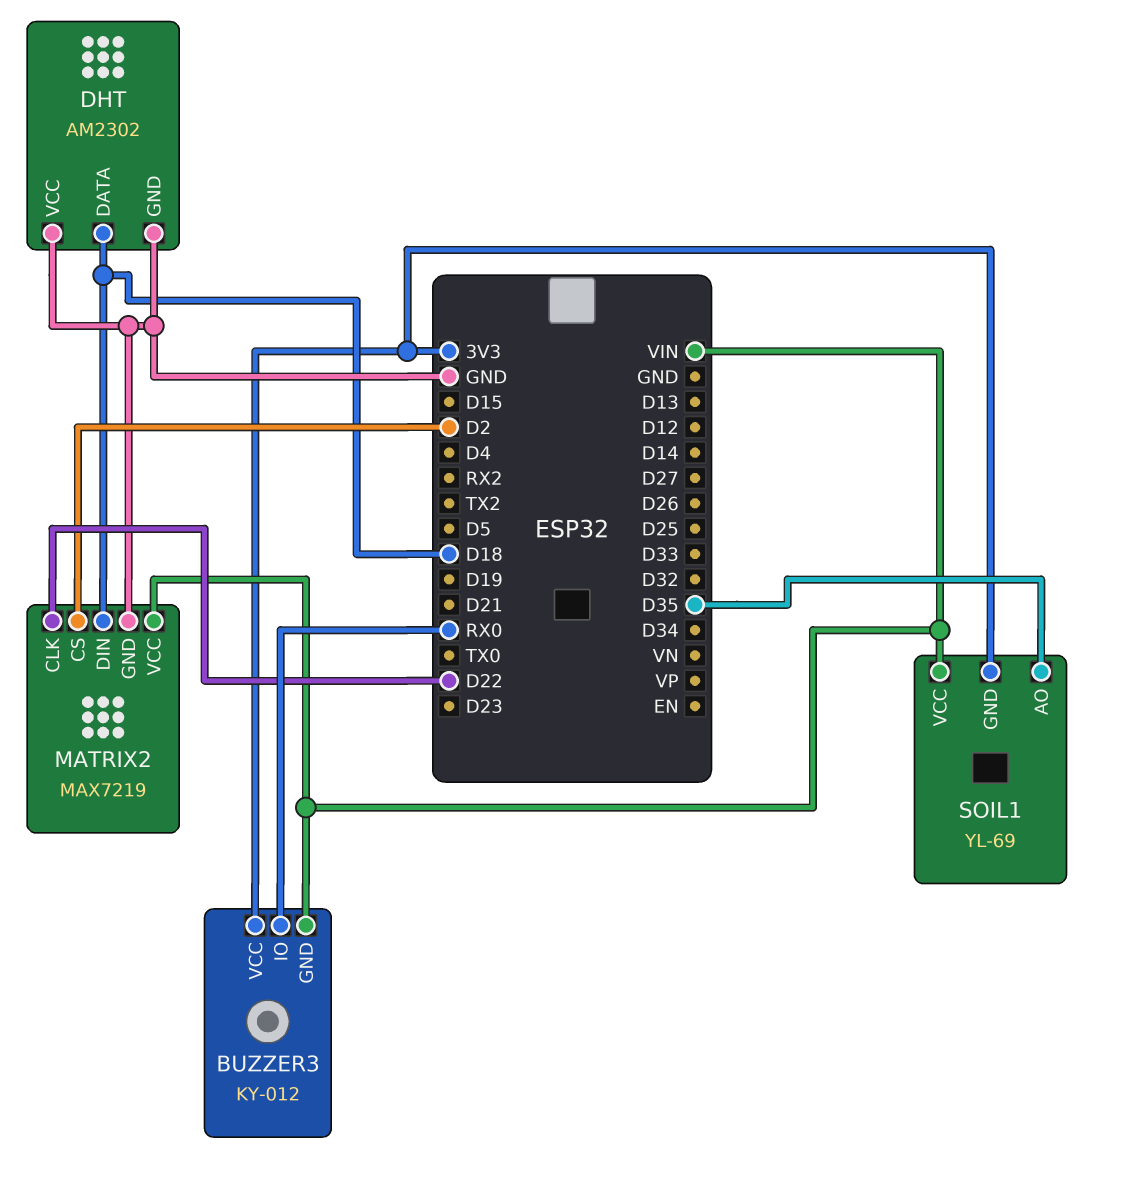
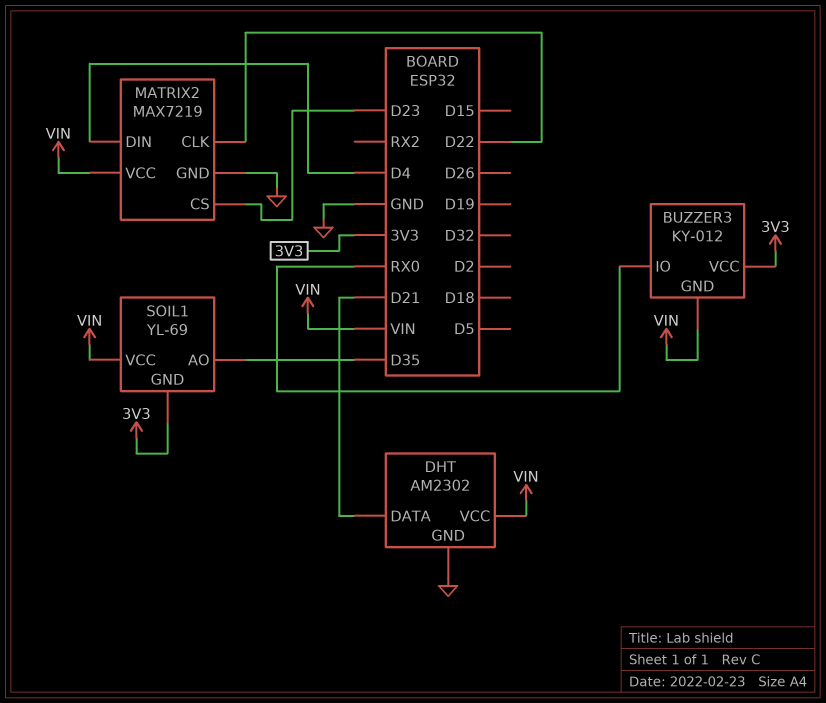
DHT pin DATA: D18 -> D21
DHT pin VCC: GND -> VIN
MATRIX2 pin CS: D2 -> D23
MATRIX2 pin DIN: D18 -> D4

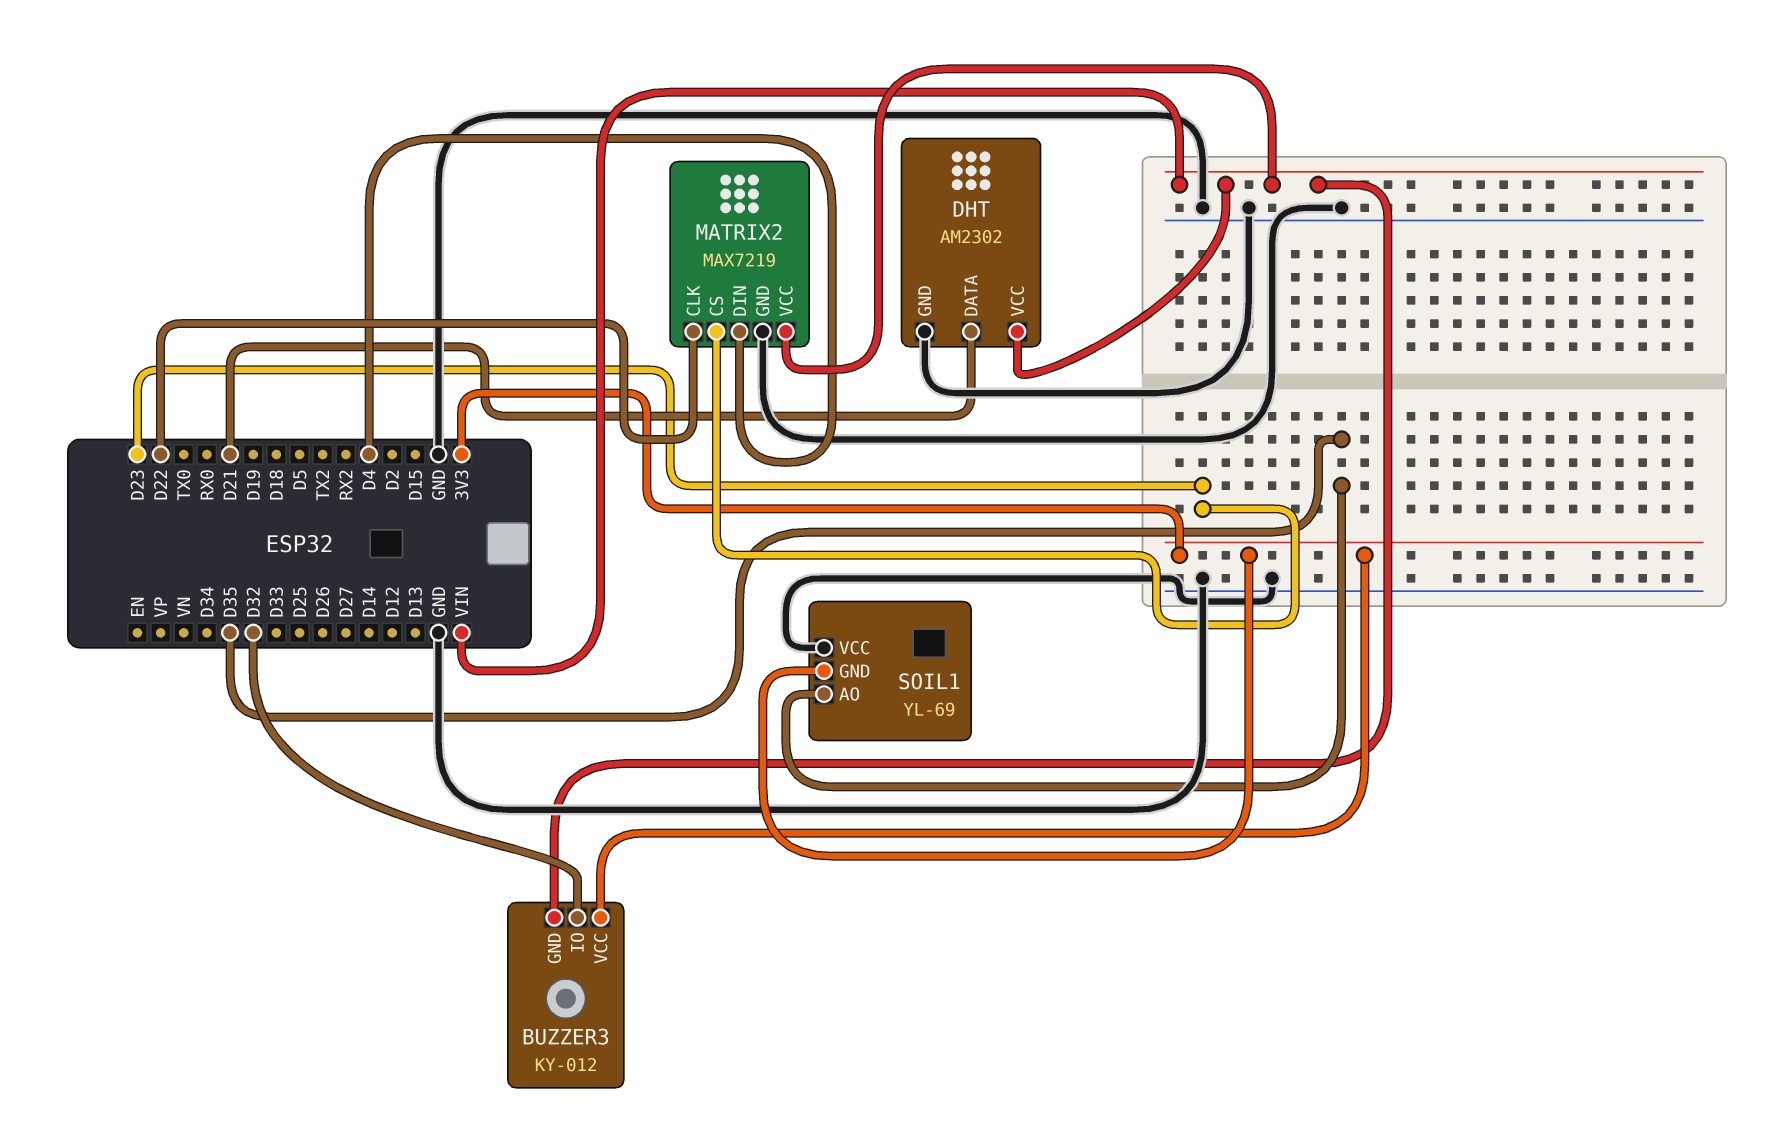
BUZZER3 pin IO: RX0 -> D32
SOIL1 pin VCC: VIN -> GND

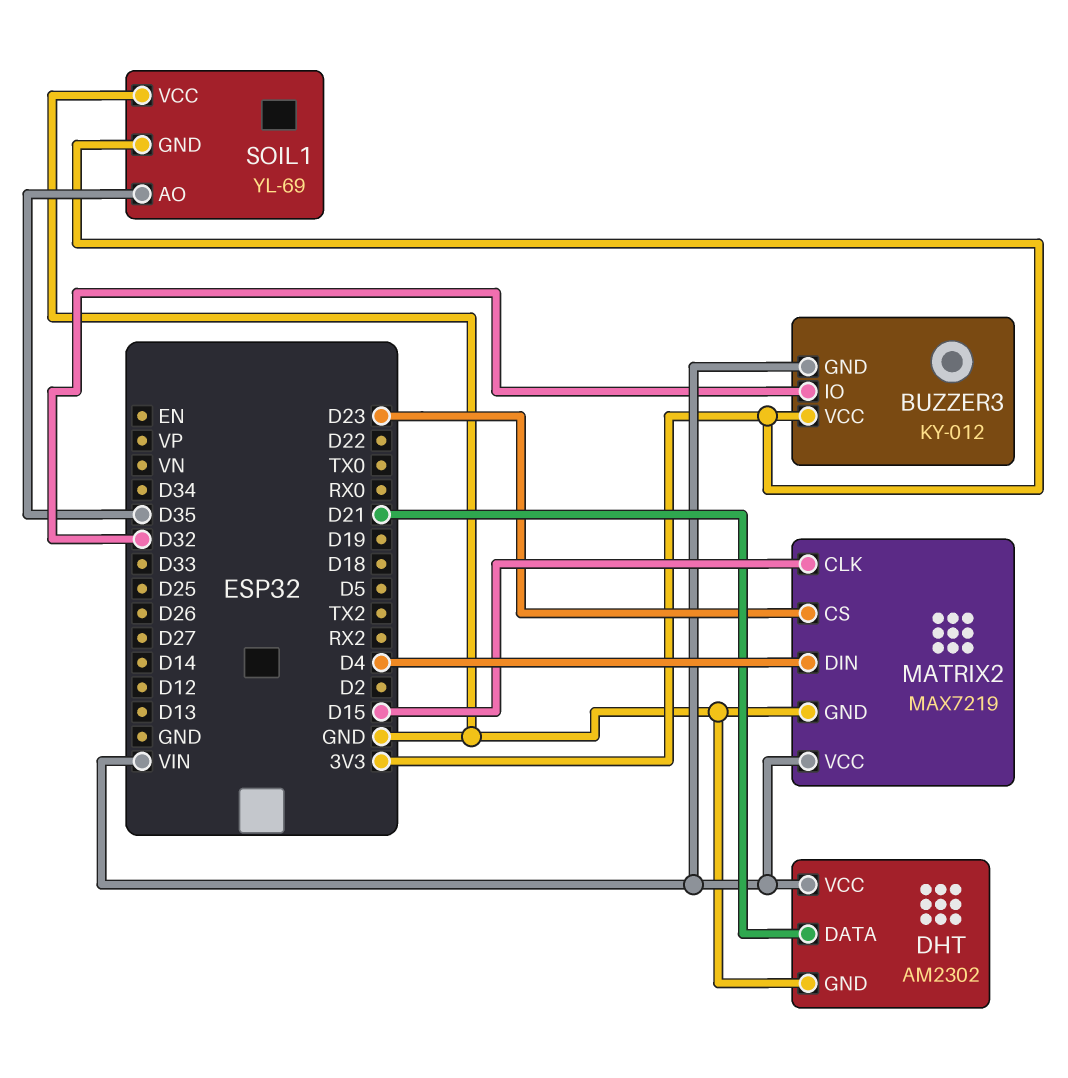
MATRIX2 pin CLK: D22 -> D15

